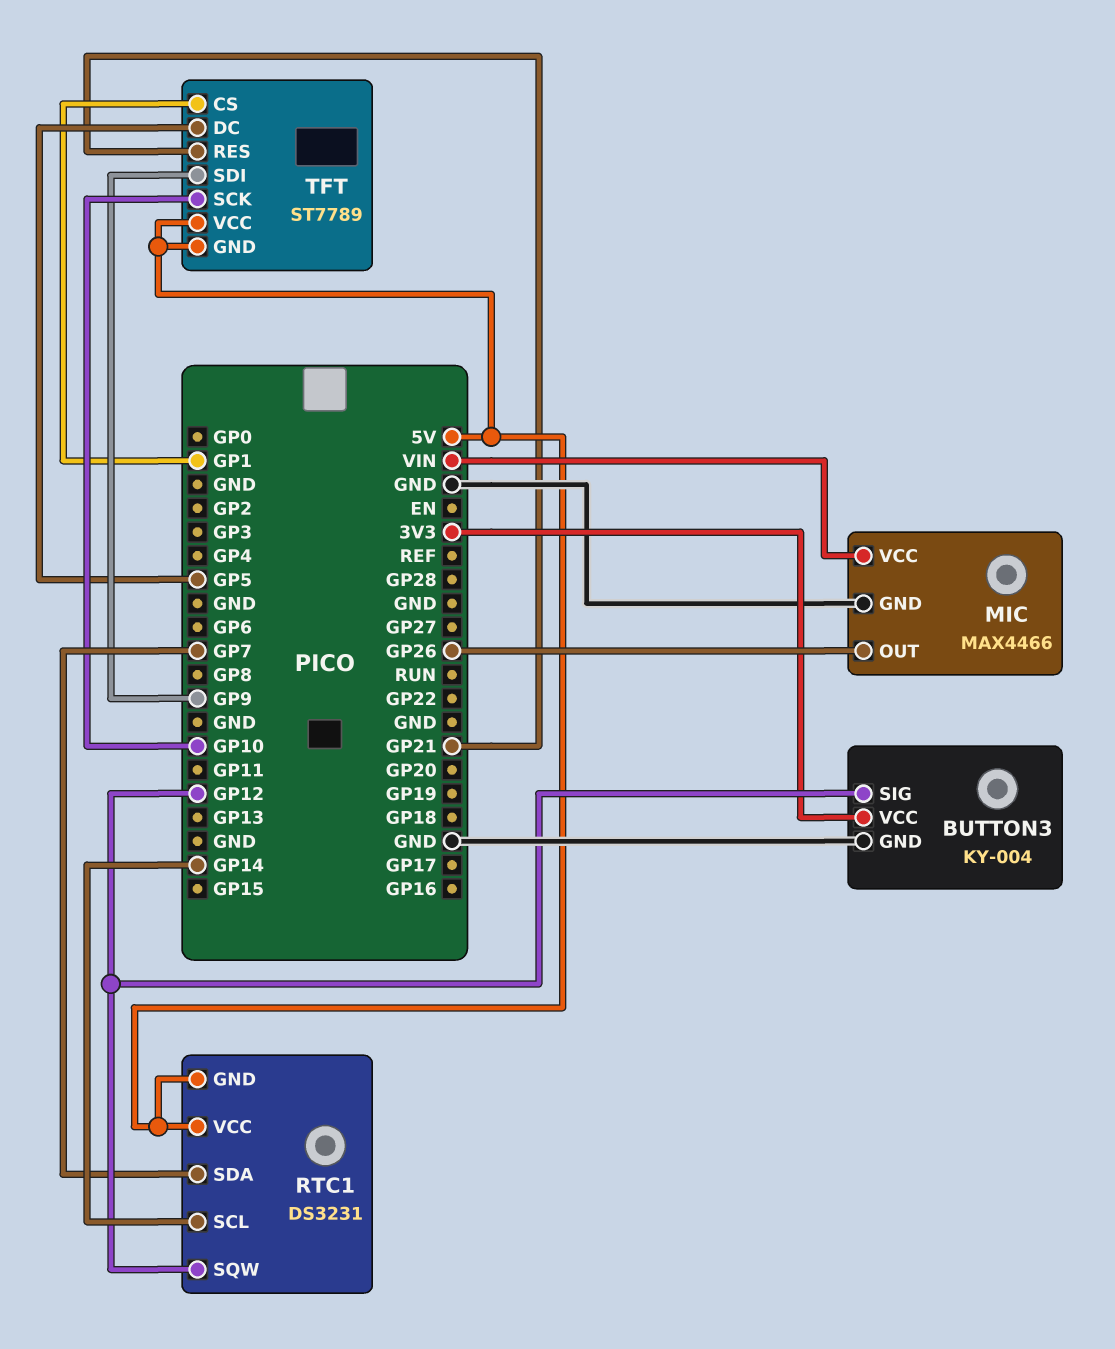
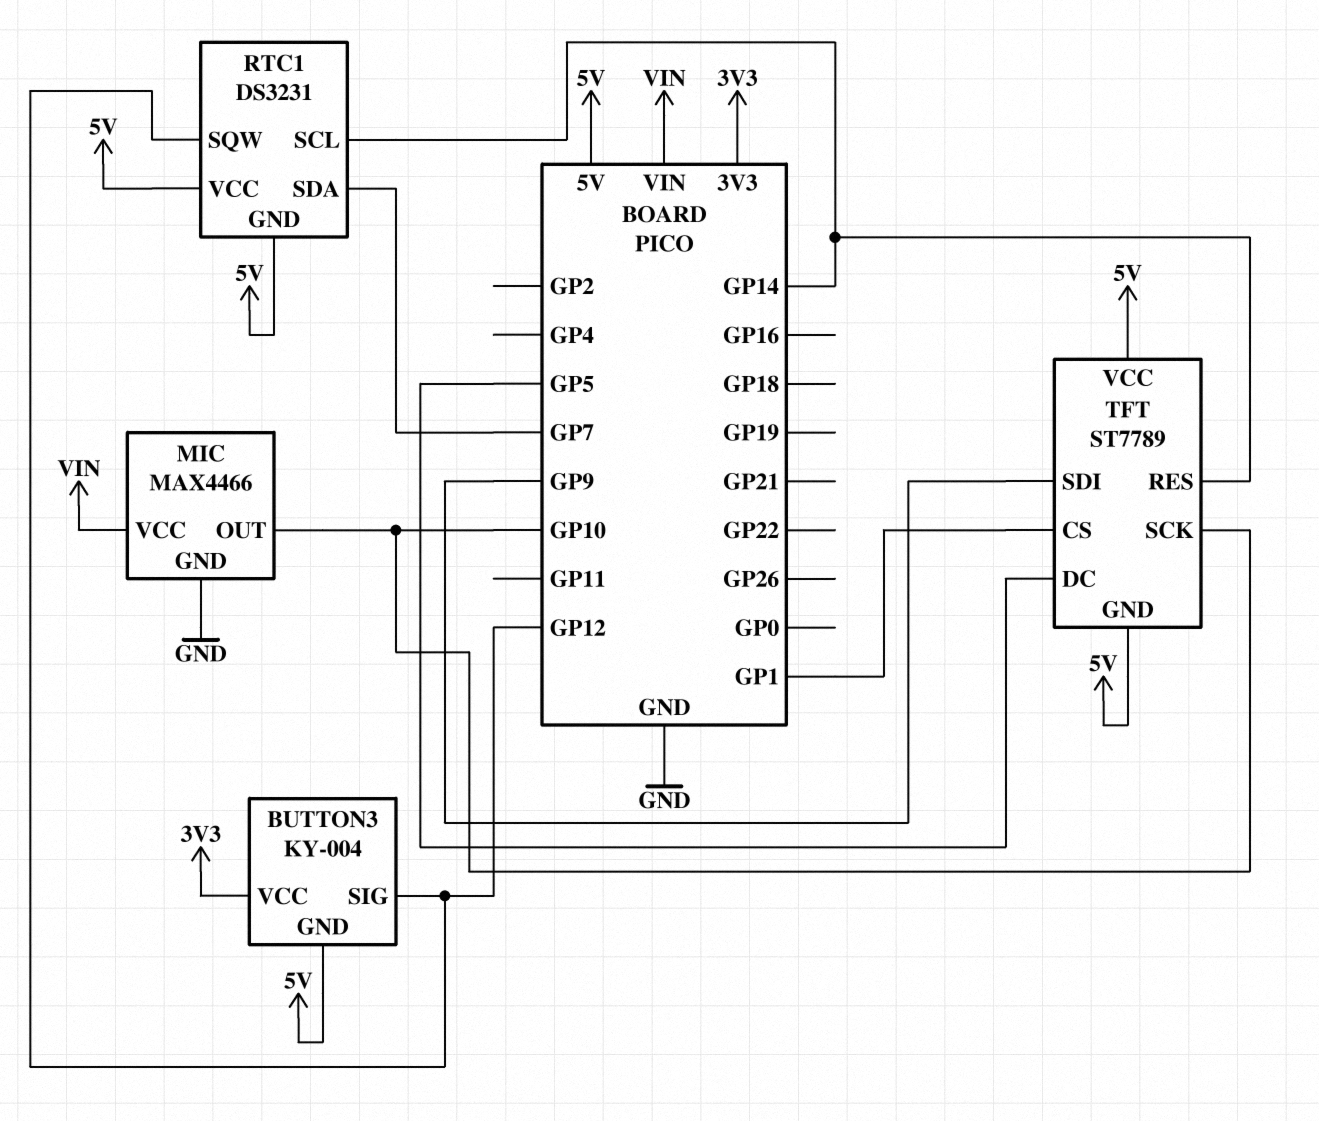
BUTTON3 pin GND: GND -> 5V
MIC pin OUT: GP26 -> GP10
TFT pin RES: GP21 -> GP14

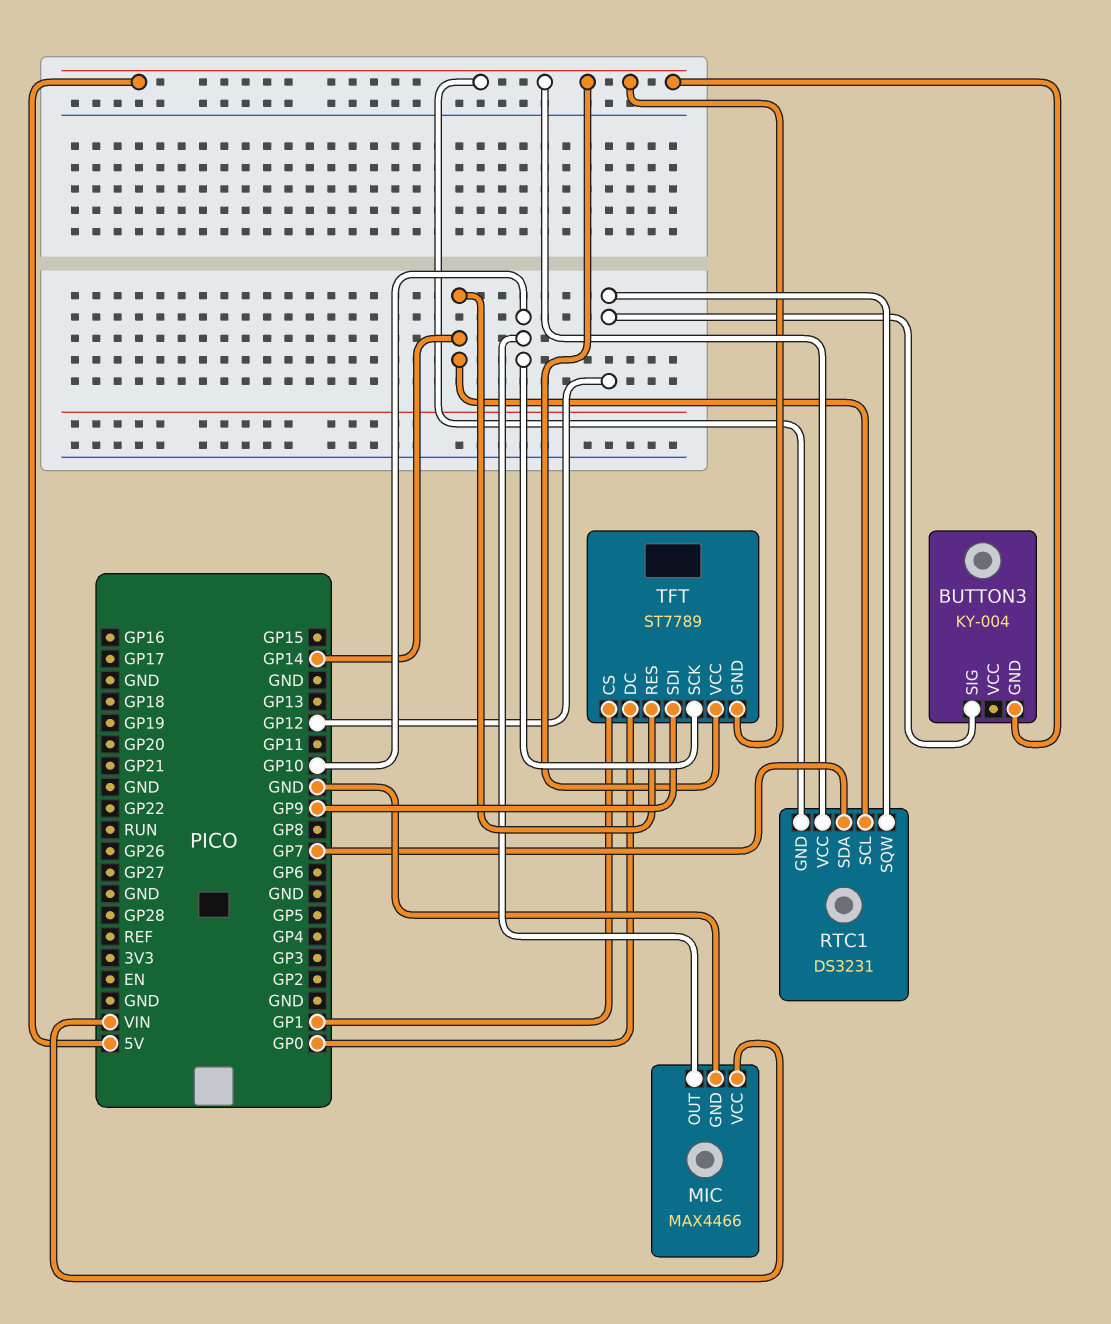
BUTTON3 pin VCC: 3V3 -> none
TFT pin DC: GP5 -> GP0

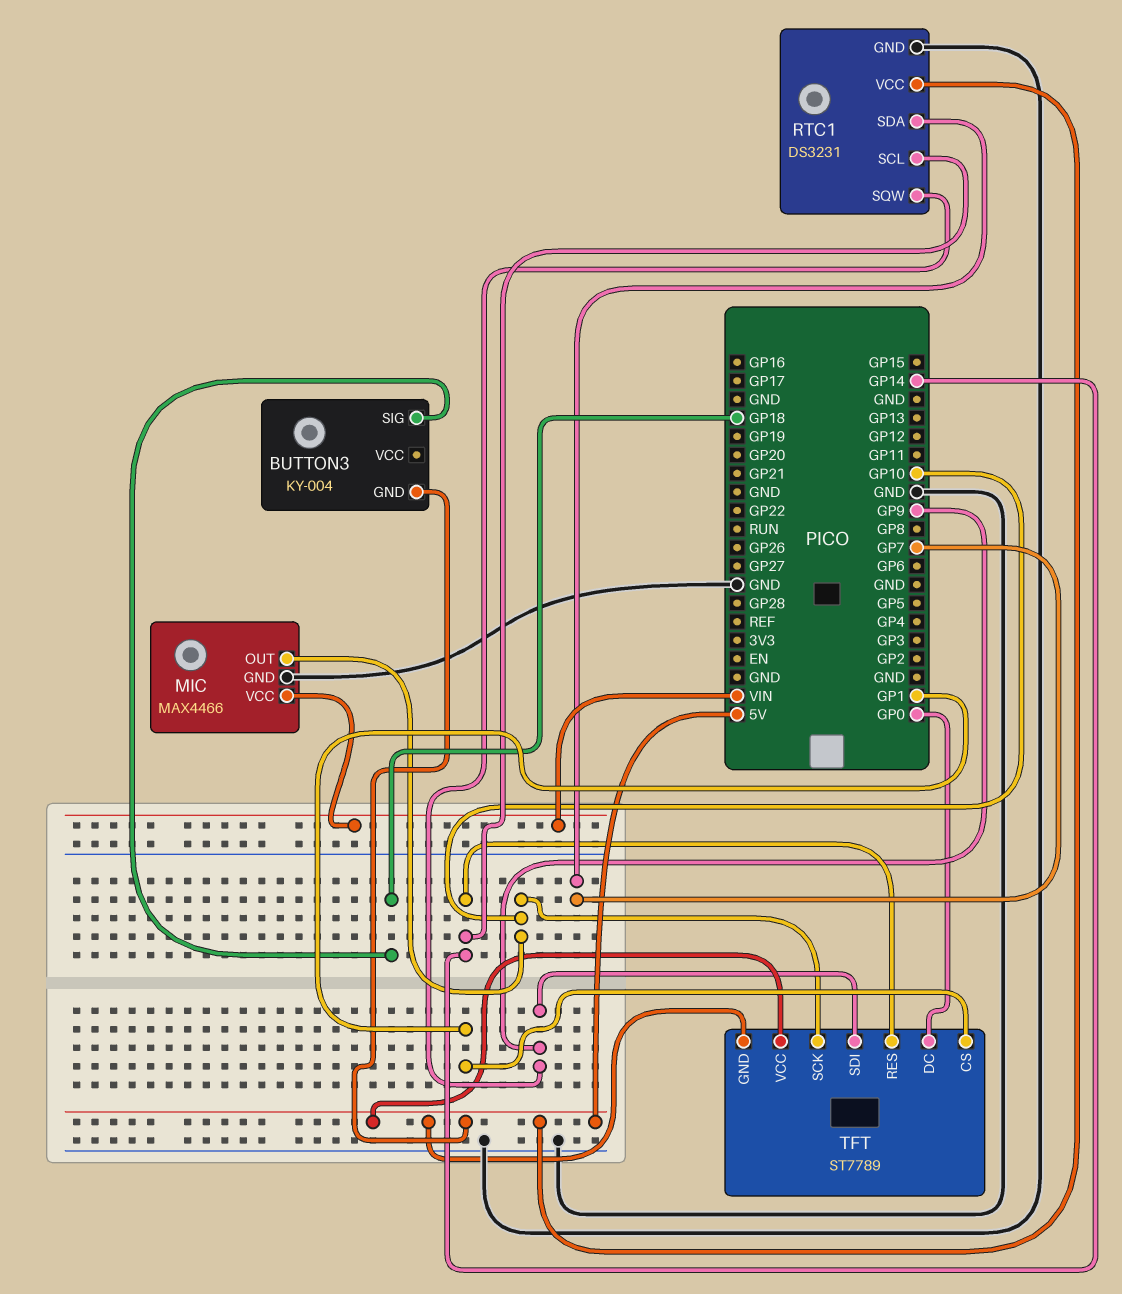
BUTTON3 pin SIG: GP12 -> GP18
RTC1 pin GND: 5V -> GND
RTC1 pin SQW: GP12 -> GP9

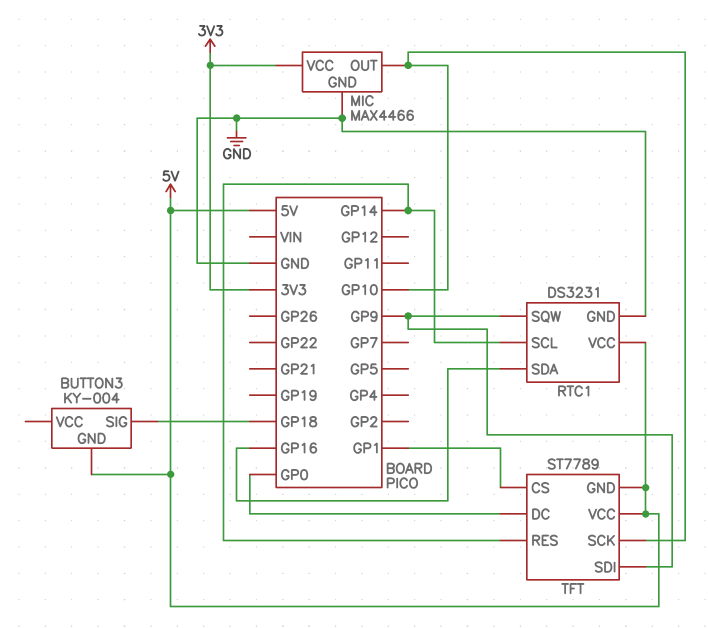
MIC pin VCC: VIN -> 3V3
RTC1 pin SDA: GP7 -> GP16

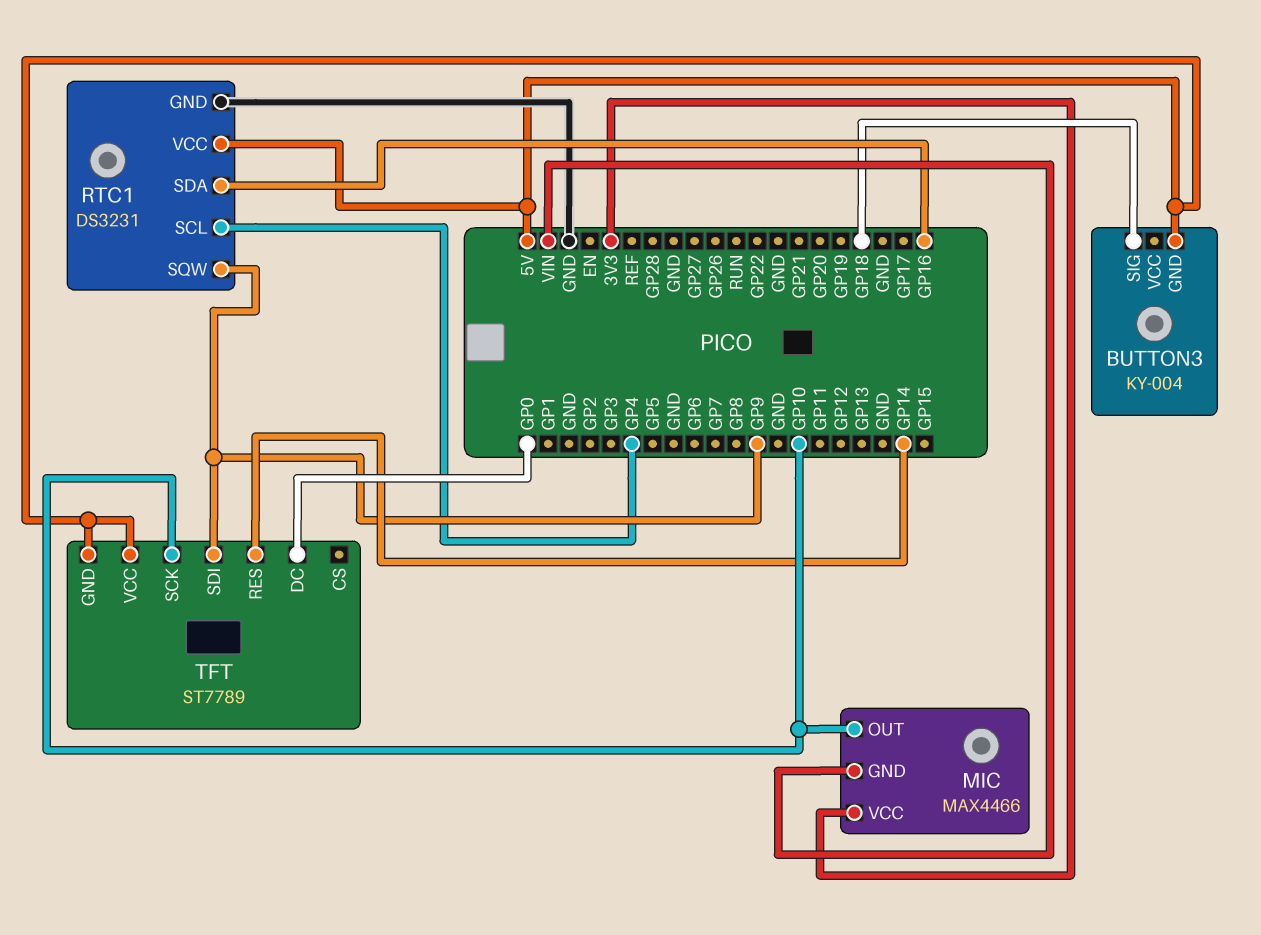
MIC pin GND: GND -> VIN
RTC1 pin SCL: GP14 -> GP4
TFT pin CS: GP1 -> none

